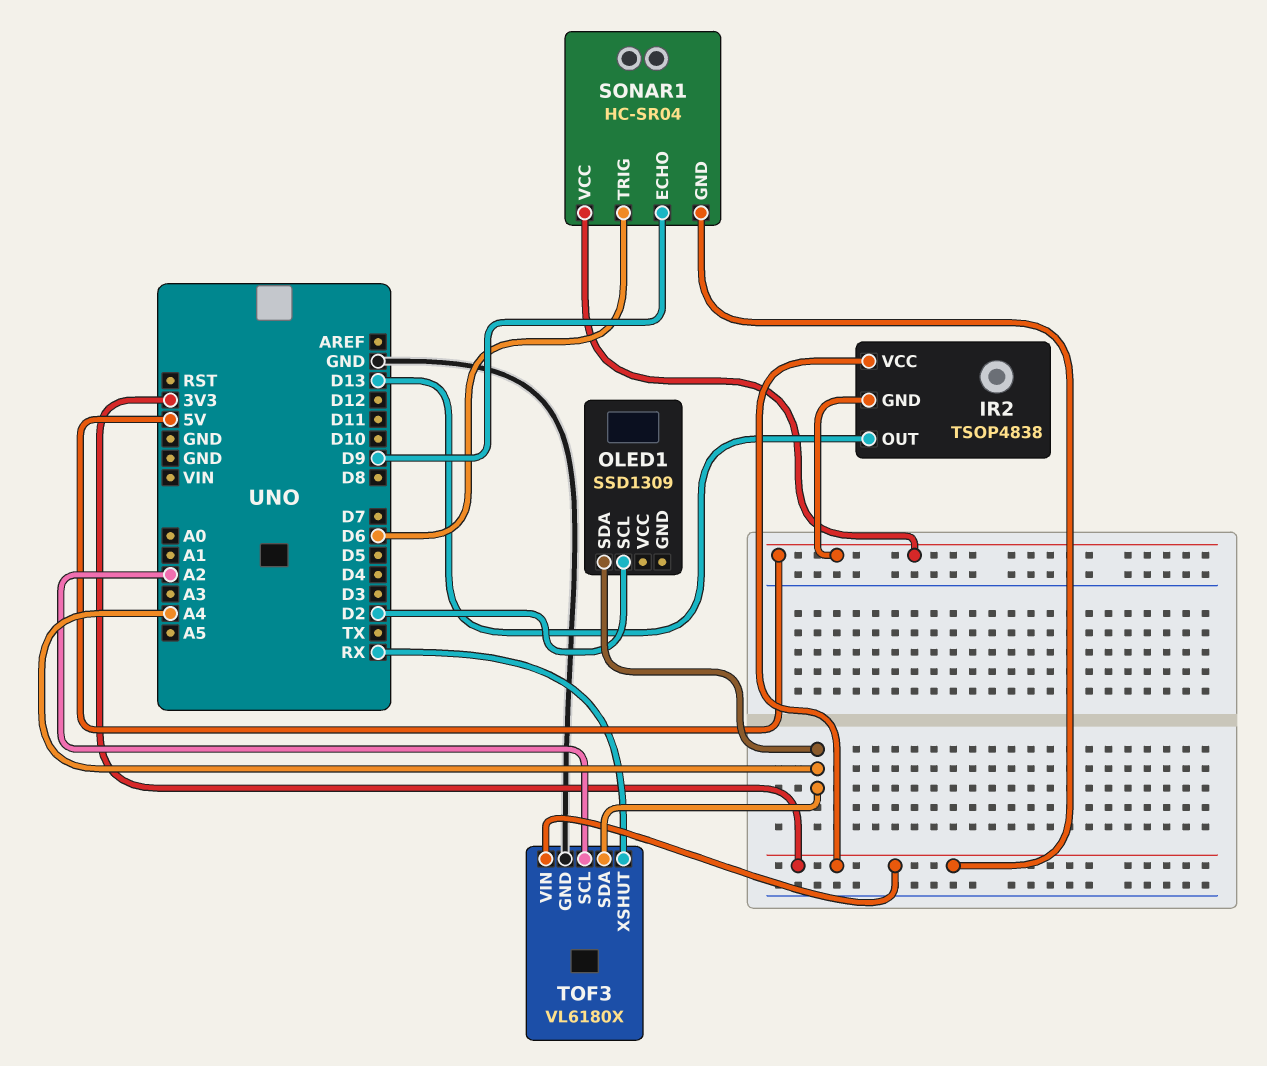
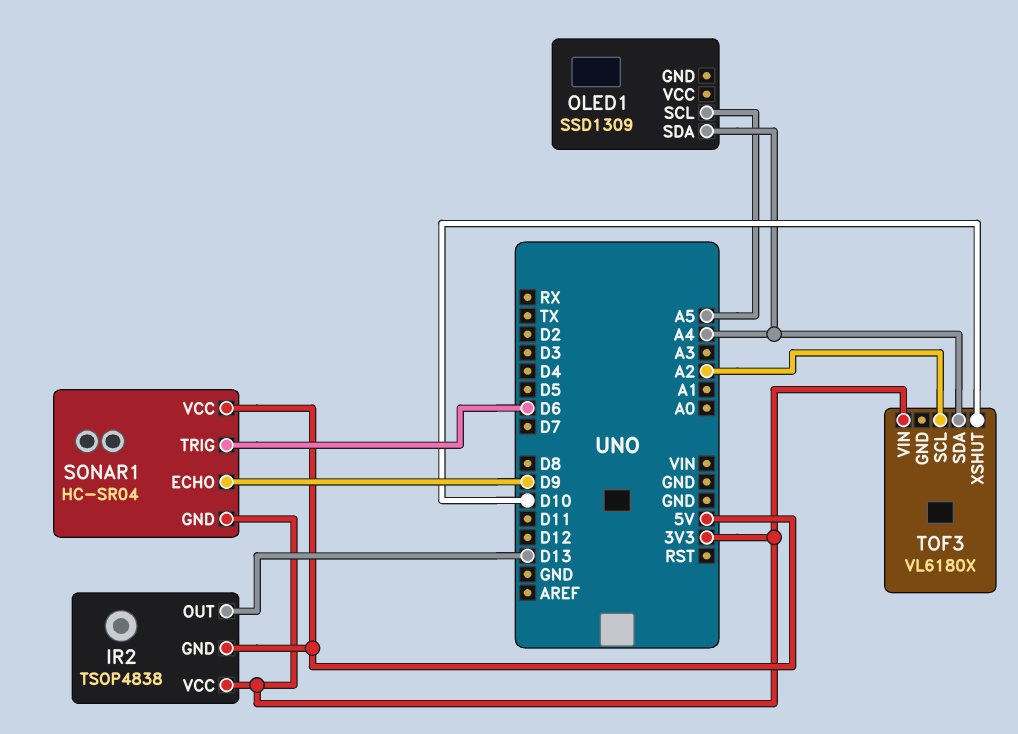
OLED1 pin SCL: D2 -> A5
TOF3 pin GND: GND -> none
TOF3 pin XSHUT: RX -> D10

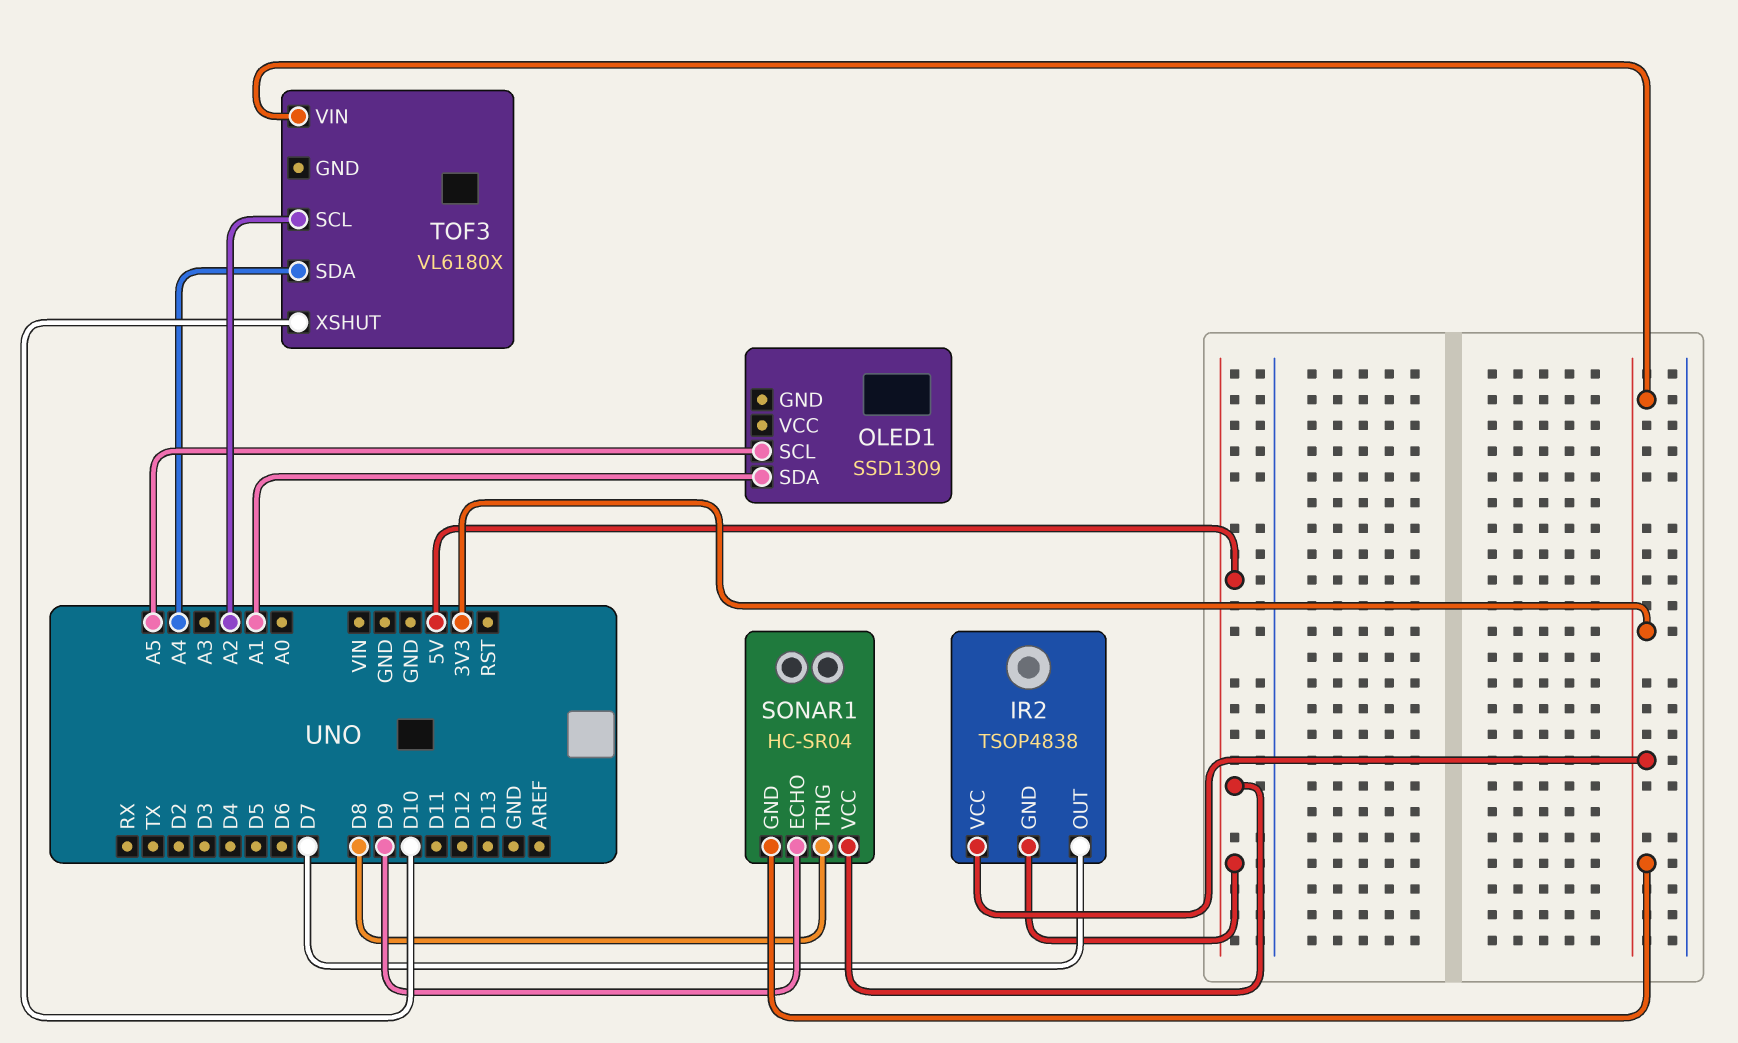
IR2 pin OUT: D13 -> D7
OLED1 pin SDA: A4 -> A1
SONAR1 pin TRIG: D6 -> D8

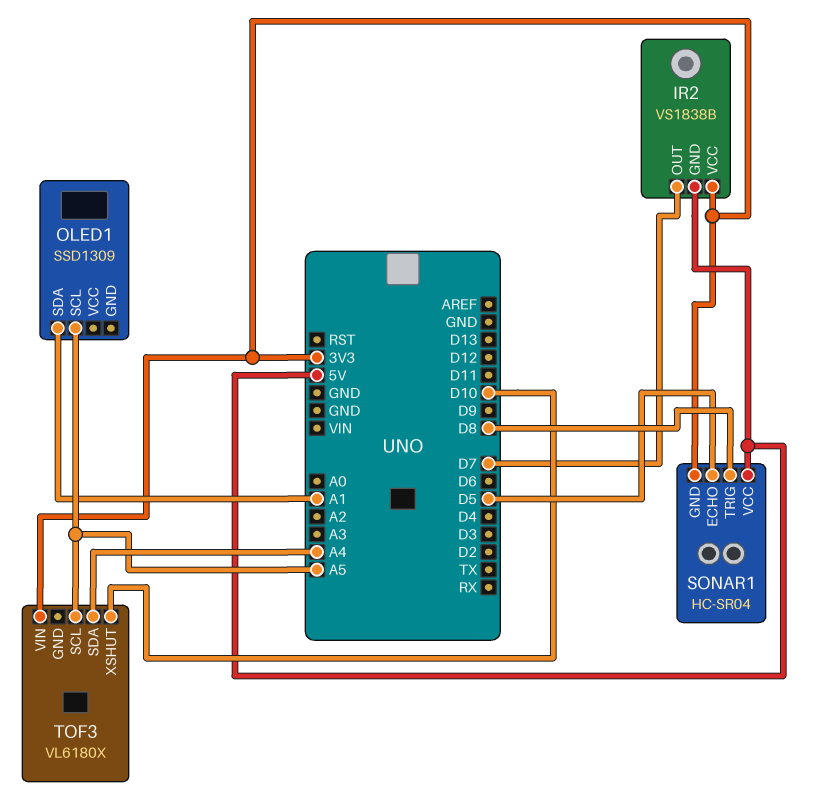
IR2: TSOP4838 -> VS1838B
SONAR1 pin ECHO: D9 -> D5
TOF3 pin SCL: A2 -> A5

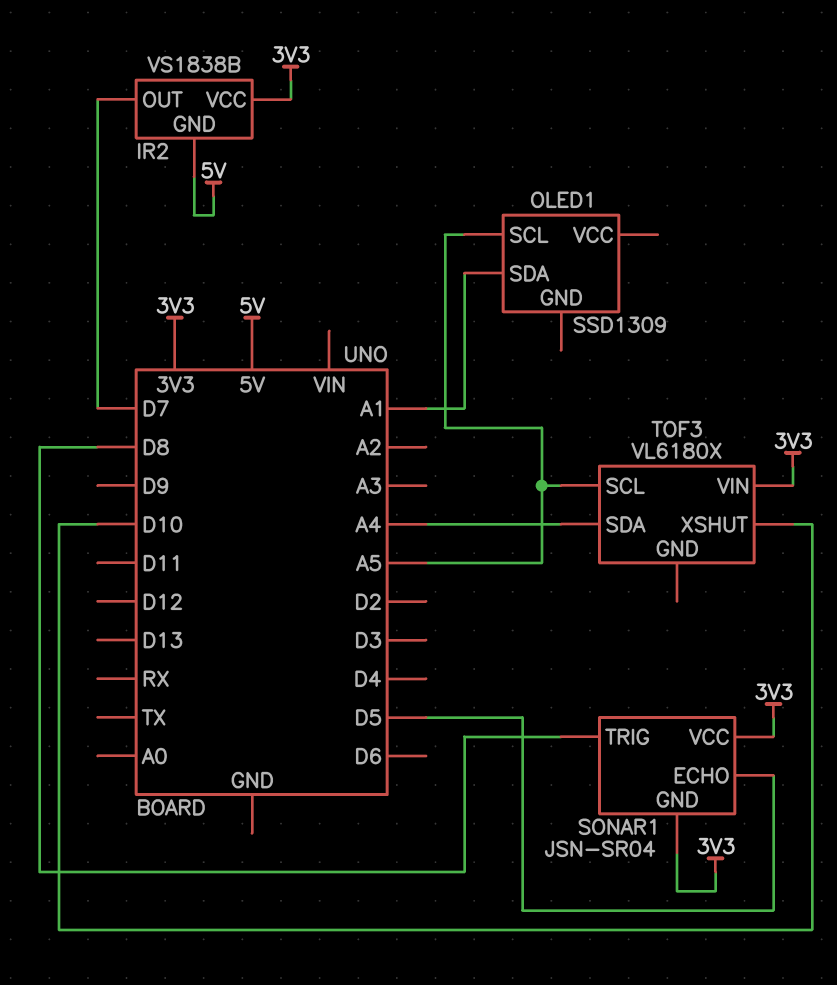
SONAR1: HC-SR04 -> JSN-SR04
SONAR1 pin VCC: 5V -> 3V3

